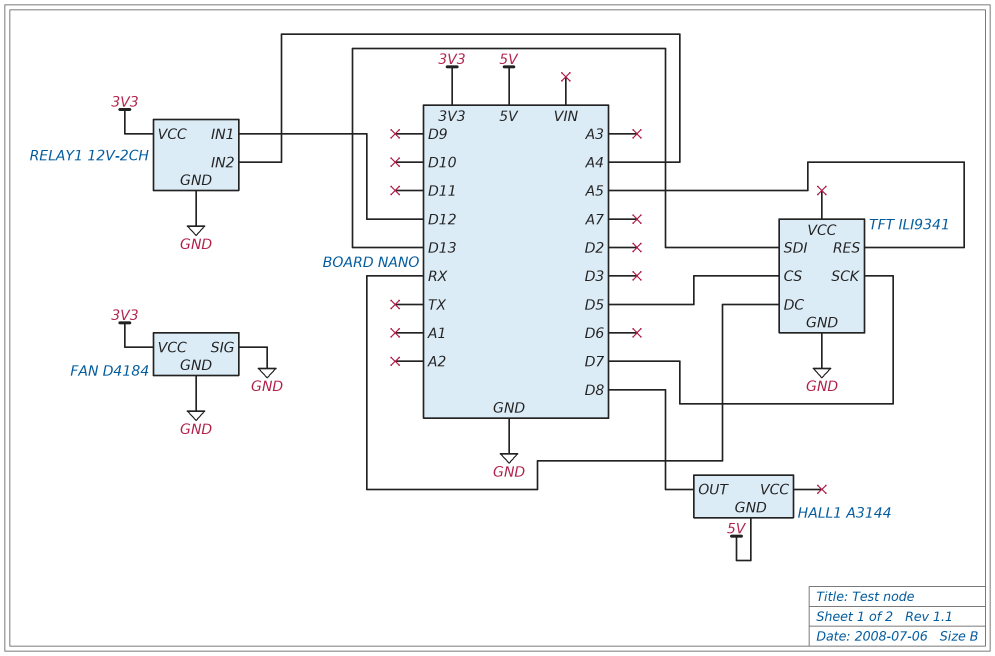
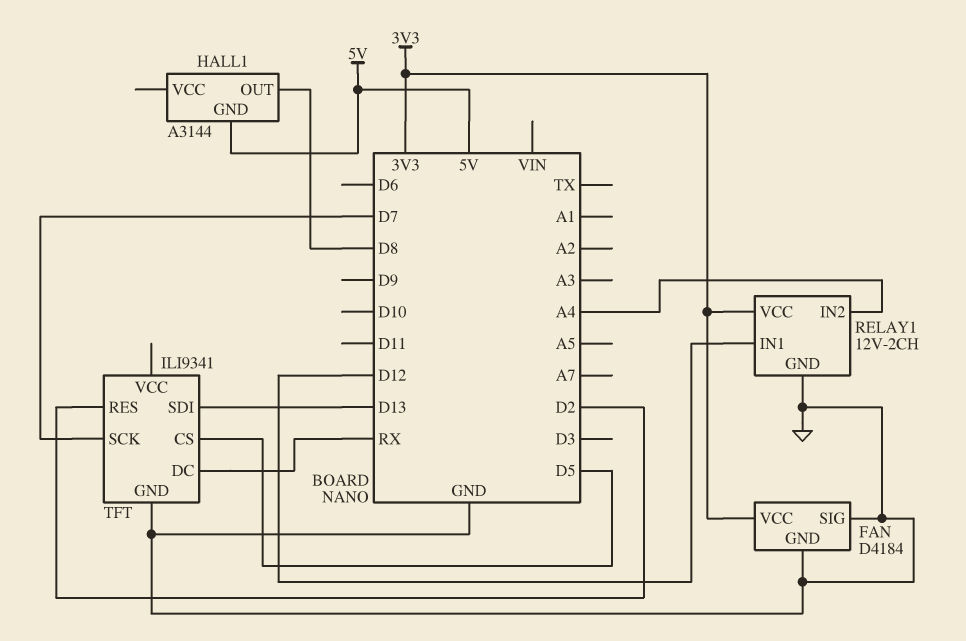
TFT pin RES: A5 -> D2

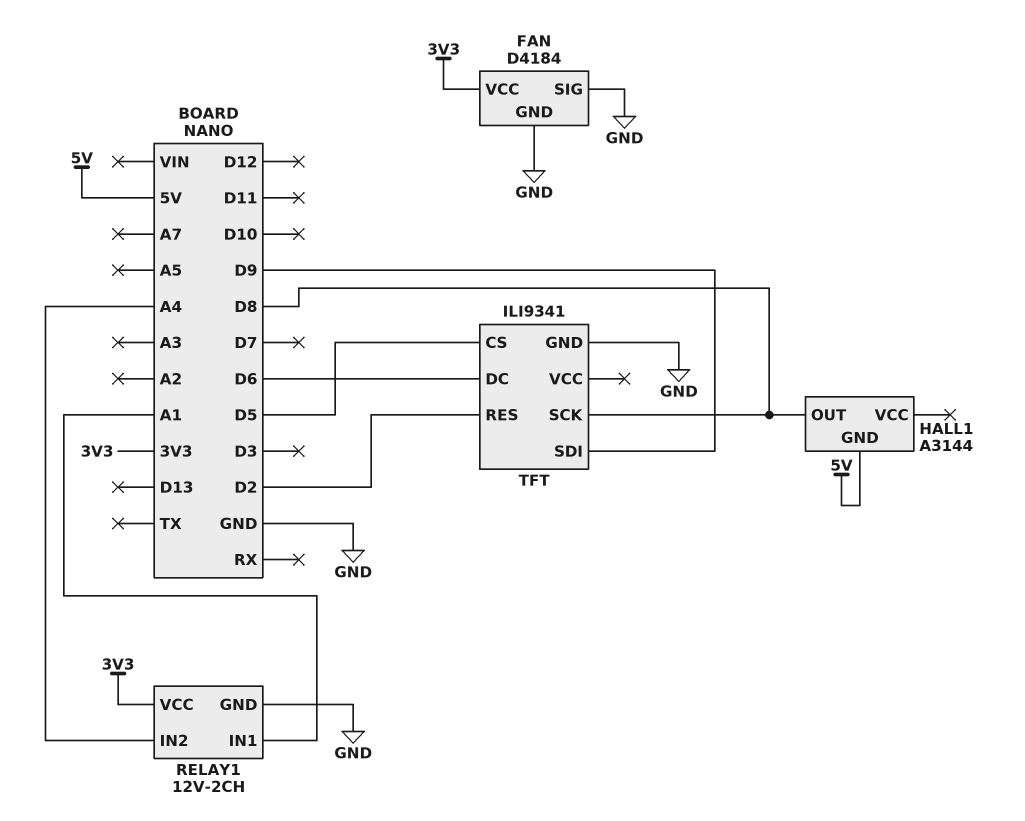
RELAY1 pin IN1: D12 -> A1
TFT pin DC: RX -> D6
TFT pin SCK: D7 -> D8
TFT pin SDI: D13 -> D9

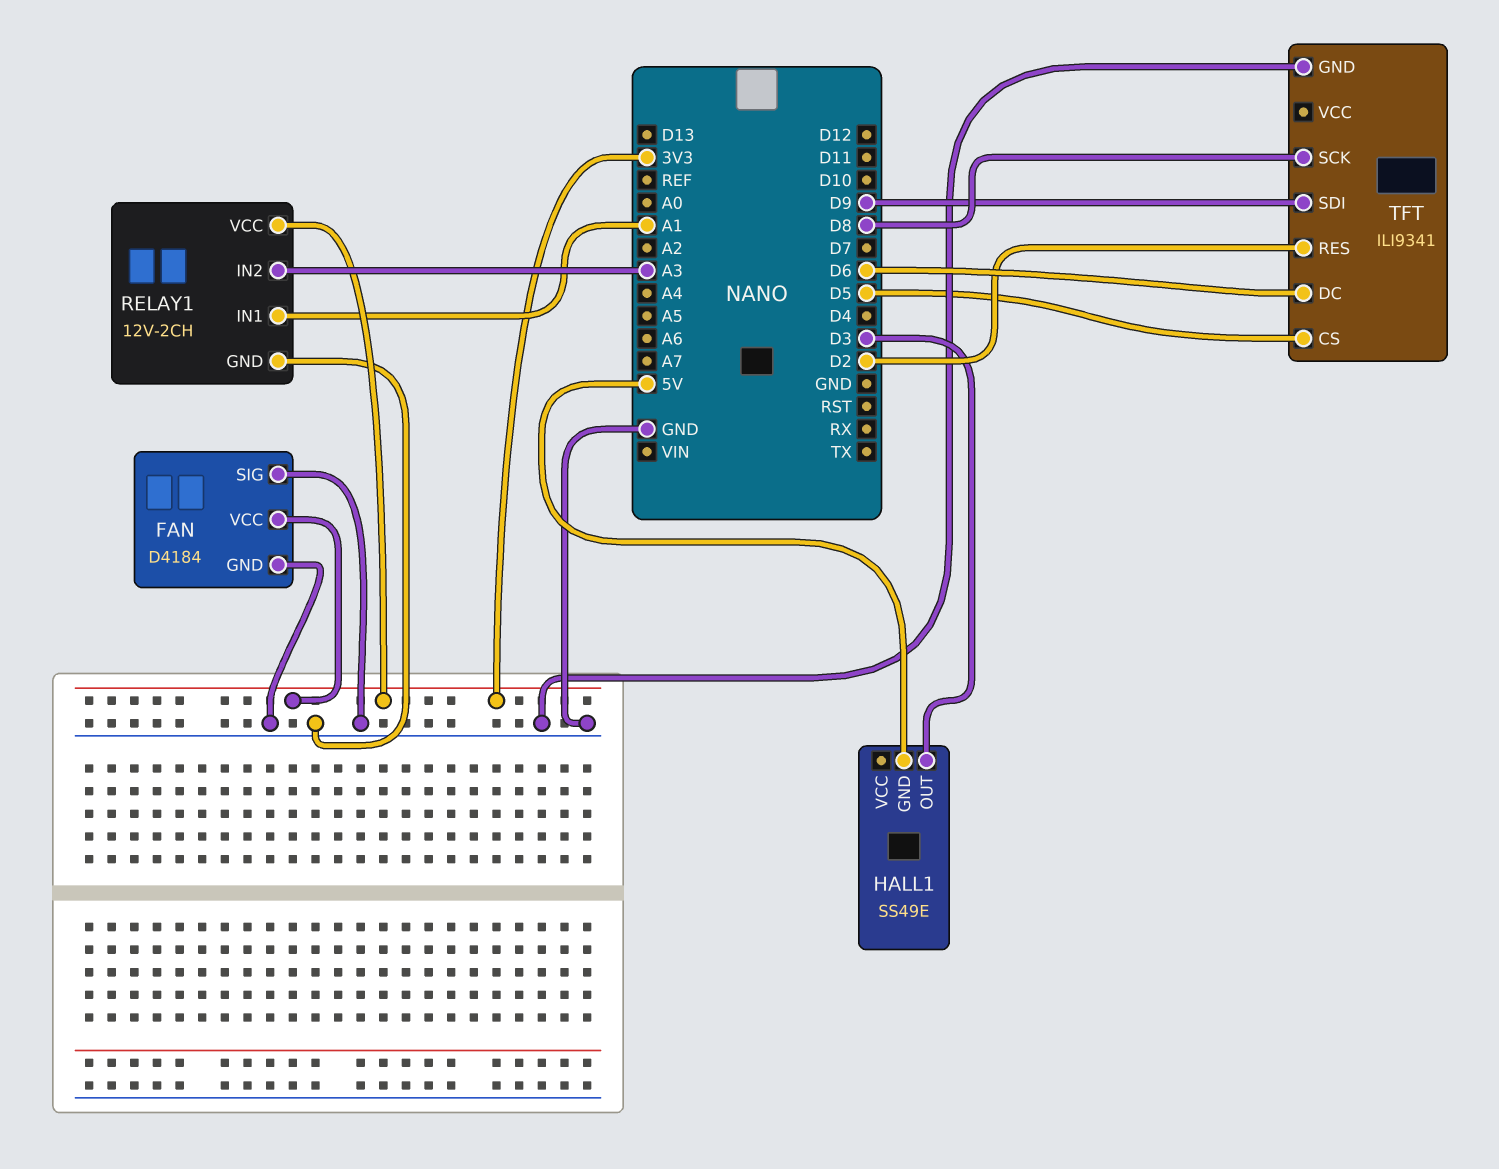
HALL1: A3144 -> SS49E
HALL1 pin OUT: D8 -> D3
RELAY1 pin IN2: A4 -> A3

